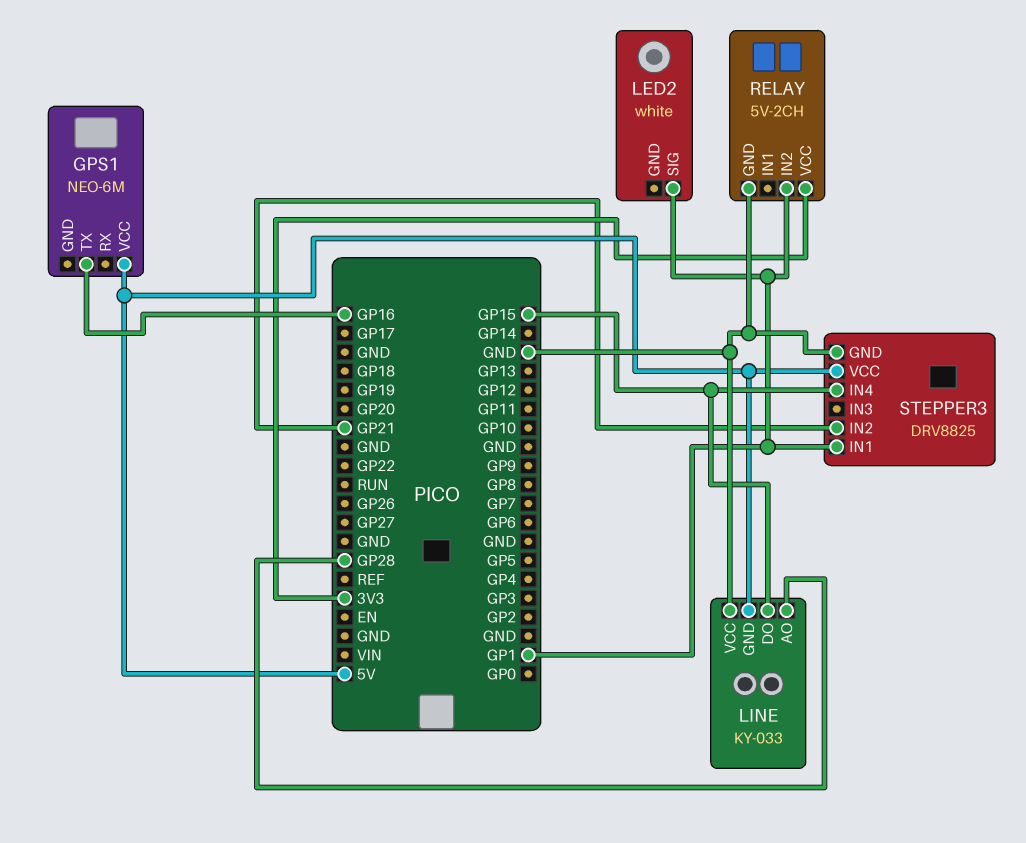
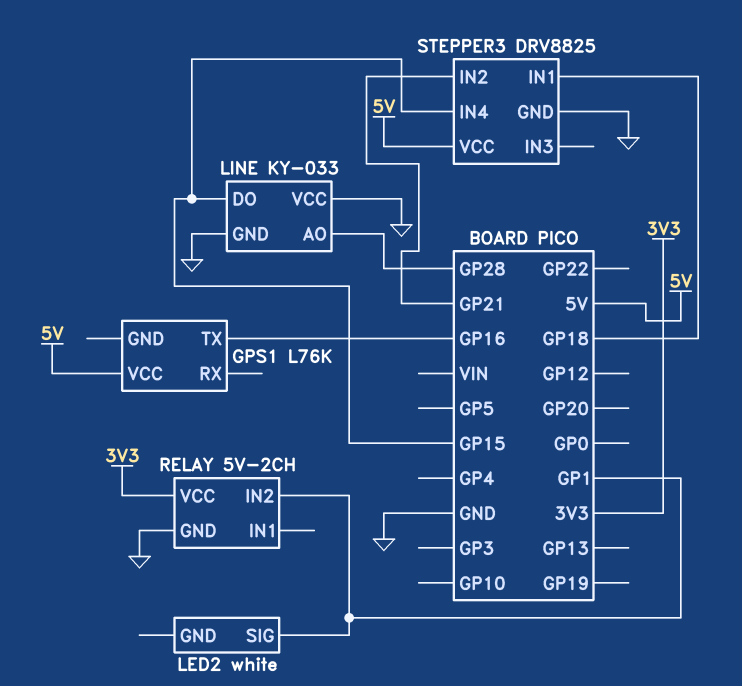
GPS1: NEO-6M -> L76K
LINE pin GND: 5V -> GND
STEPPER3 pin IN1: GP1 -> GP18

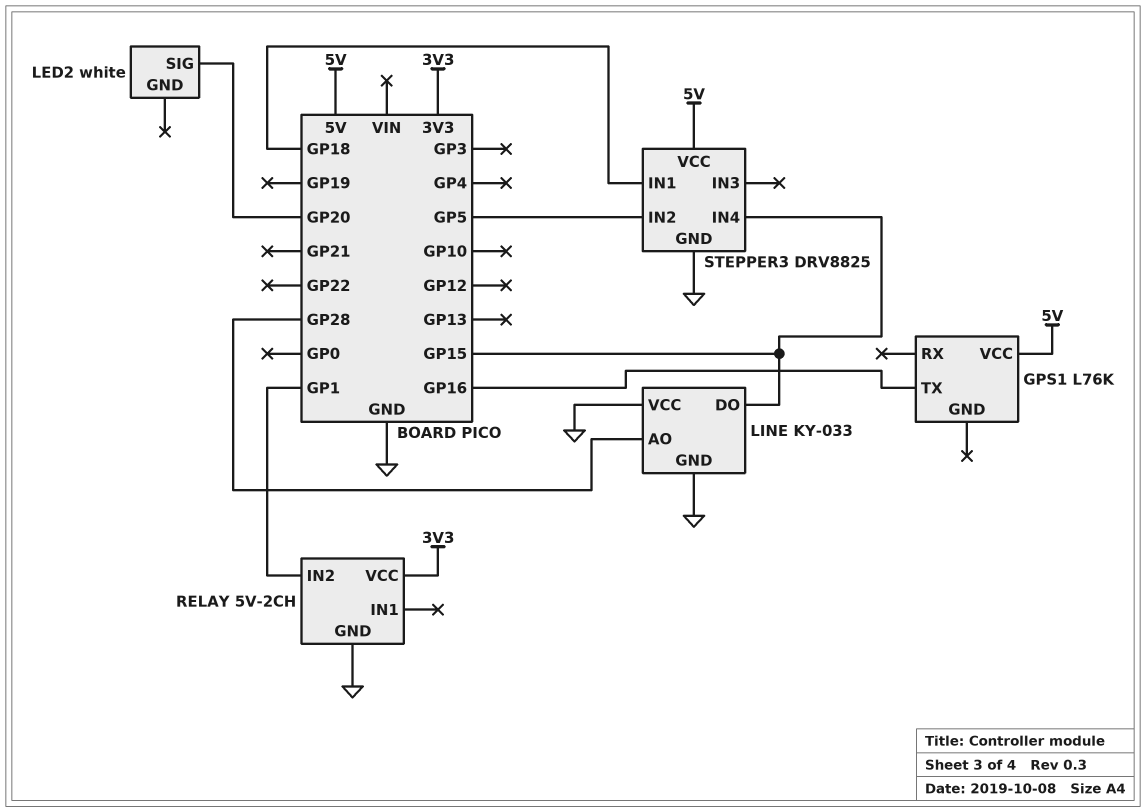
LED2 pin SIG: GP1 -> GP20
STEPPER3 pin IN2: GP21 -> GP5

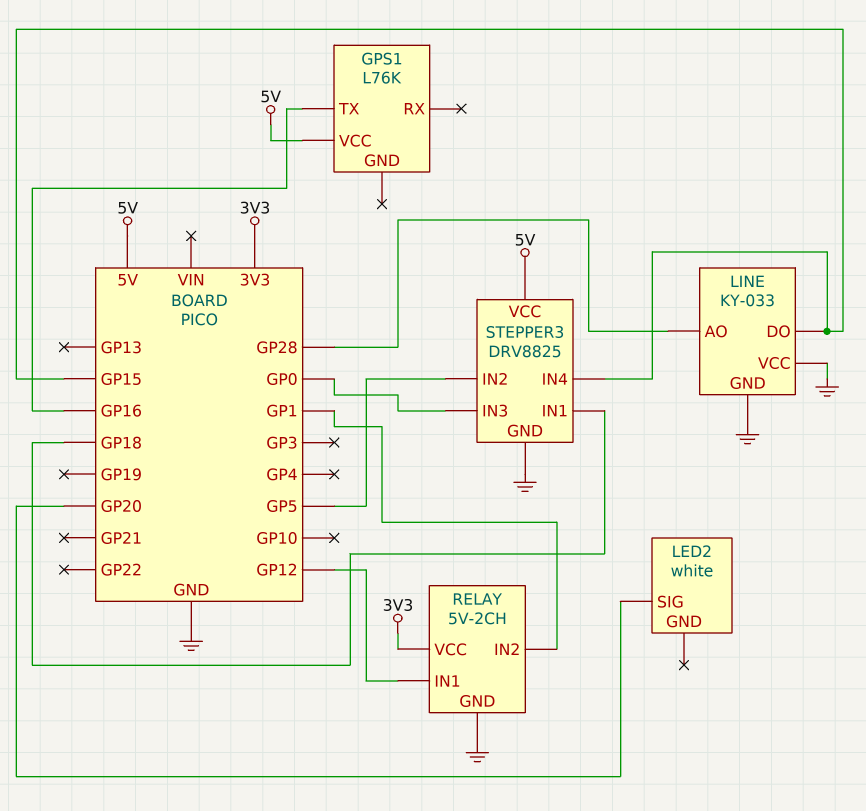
RELAY pin IN1: none -> GP12
STEPPER3 pin IN3: none -> GP0

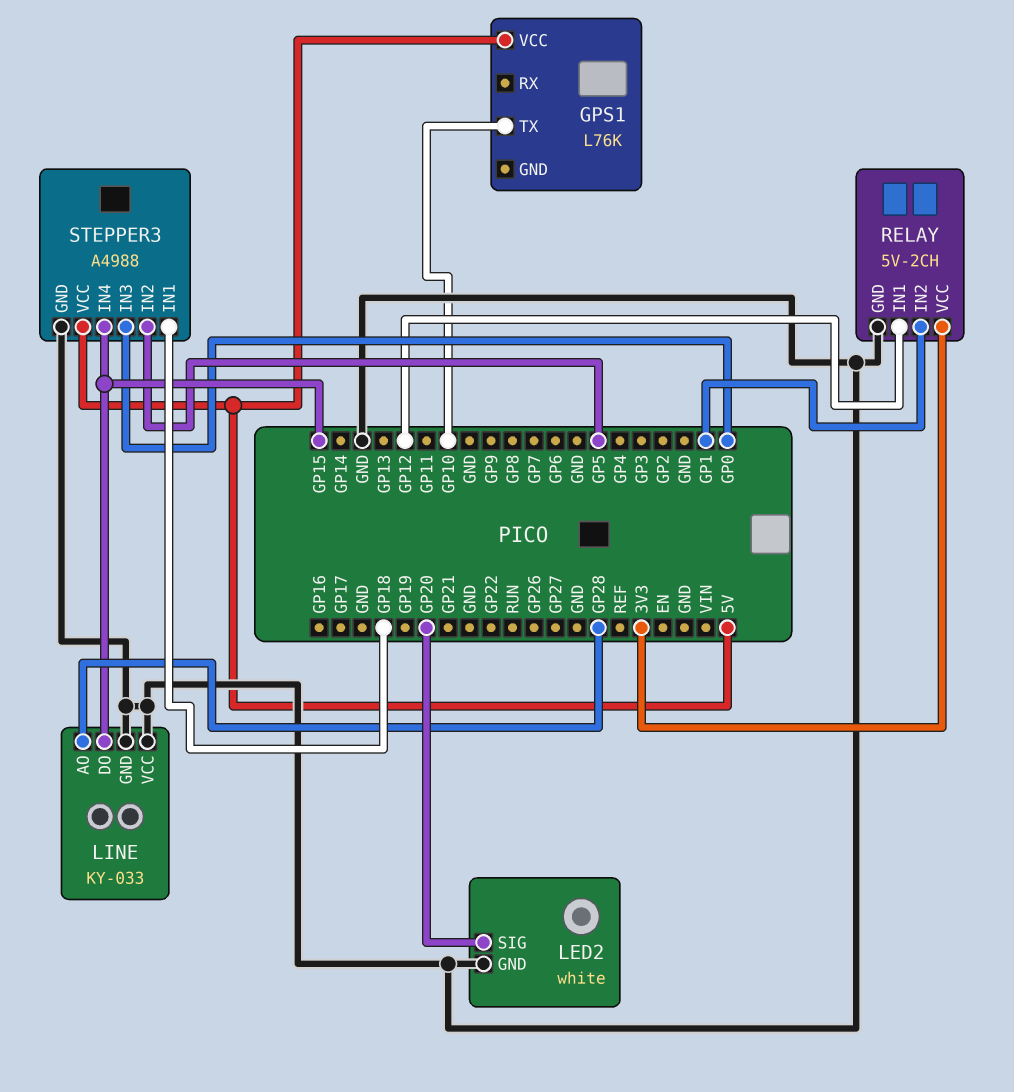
GPS1 pin TX: GP16 -> GP10
LED2 pin GND: none -> GND
STEPPER3: DRV8825 -> A4988

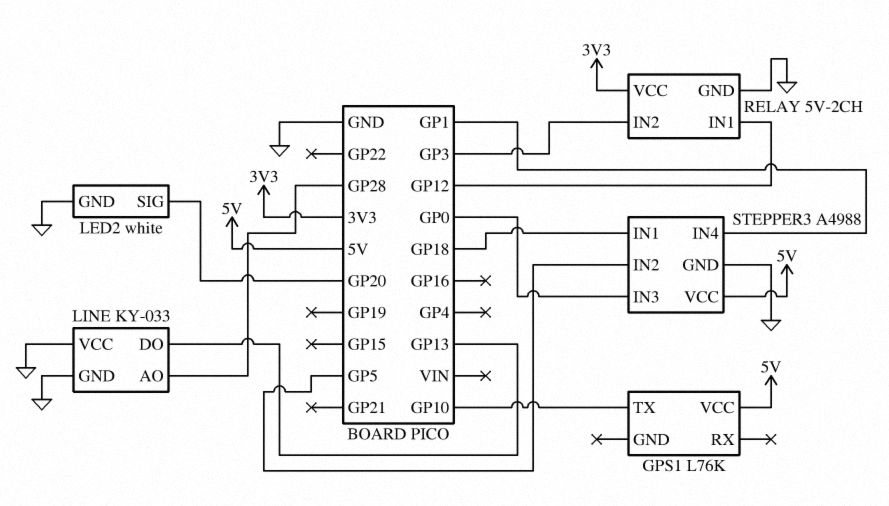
LINE pin DO: GP15 -> GP13
RELAY pin IN2: GP1 -> GP3
STEPPER3 pin IN4: GP15 -> GP1

